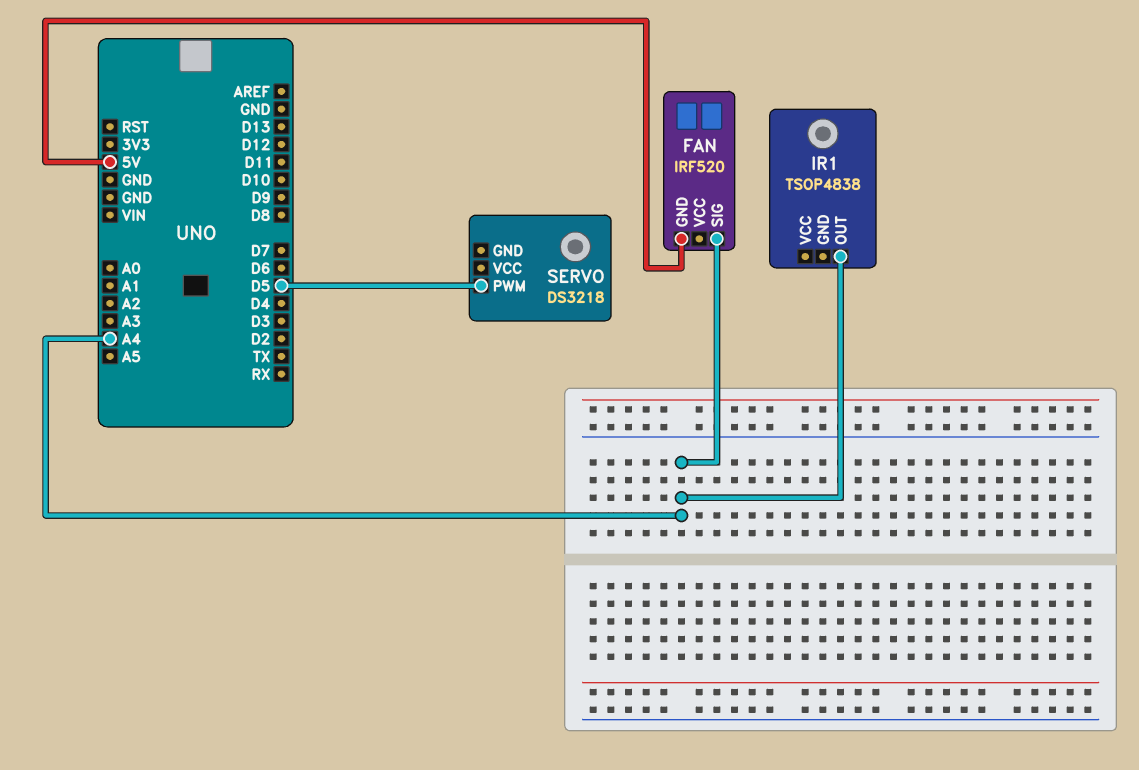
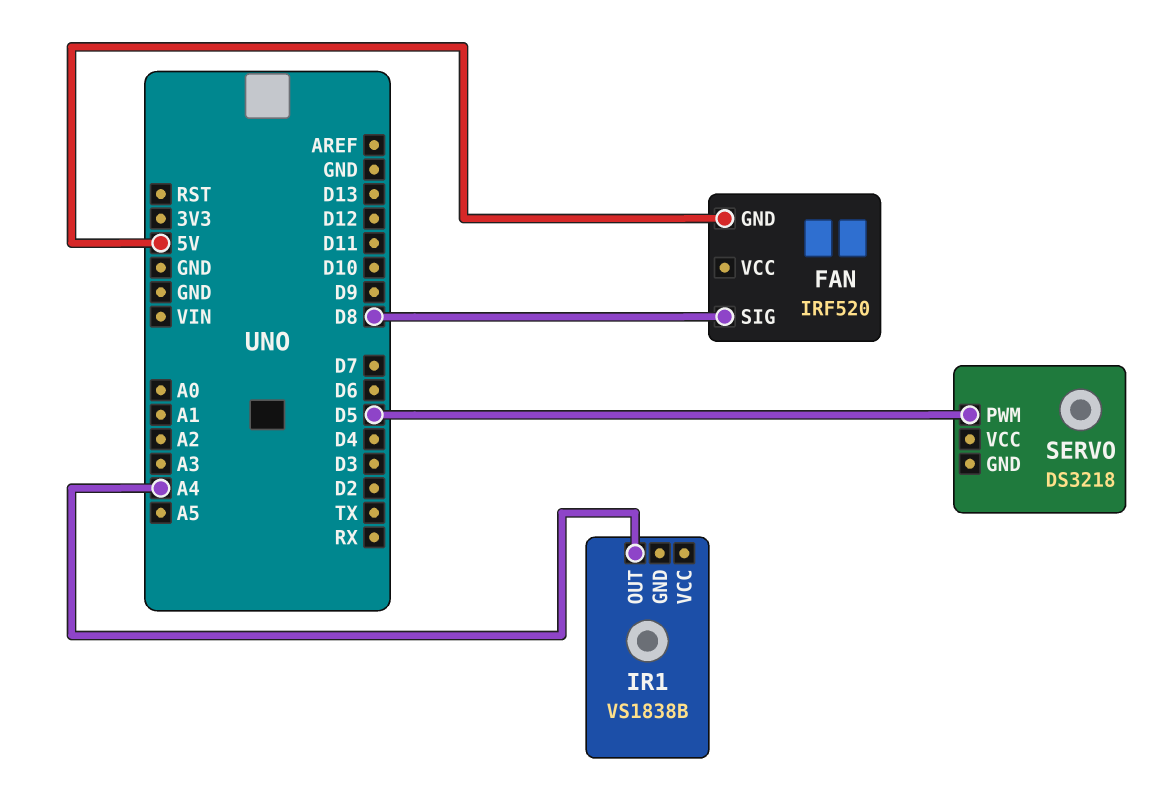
FAN pin SIG: A4 -> D8
IR1: TSOP4838 -> VS1838B

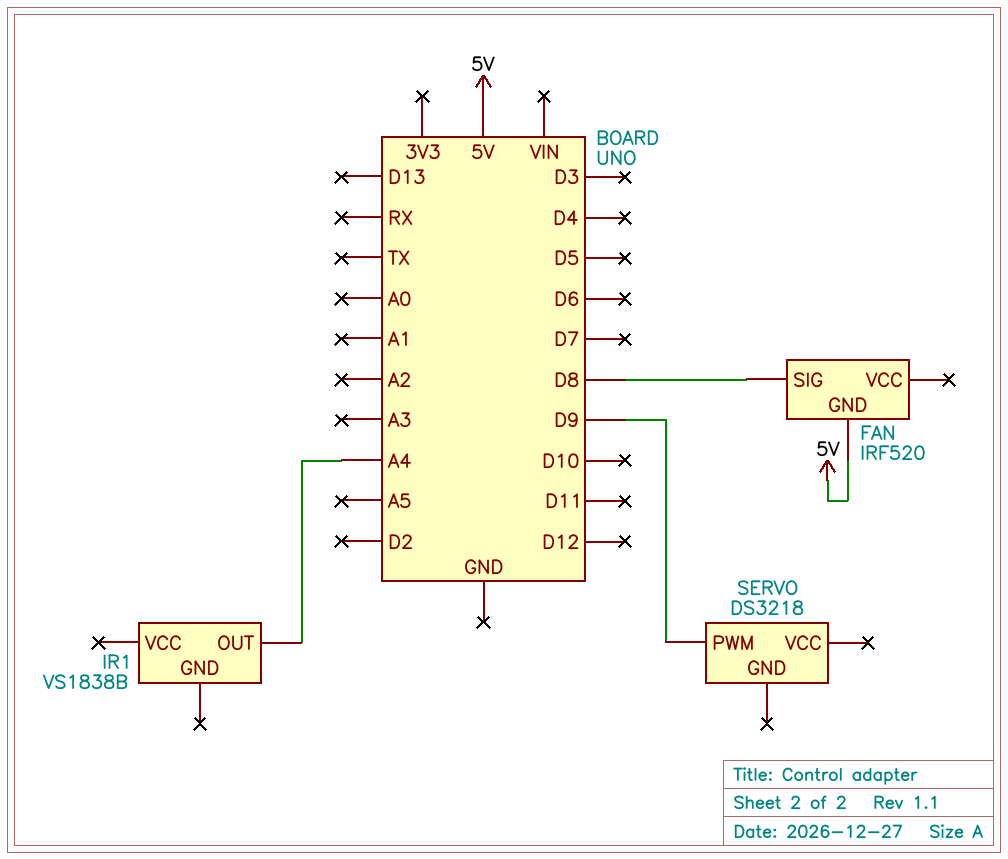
SERVO pin PWM: D5 -> D9

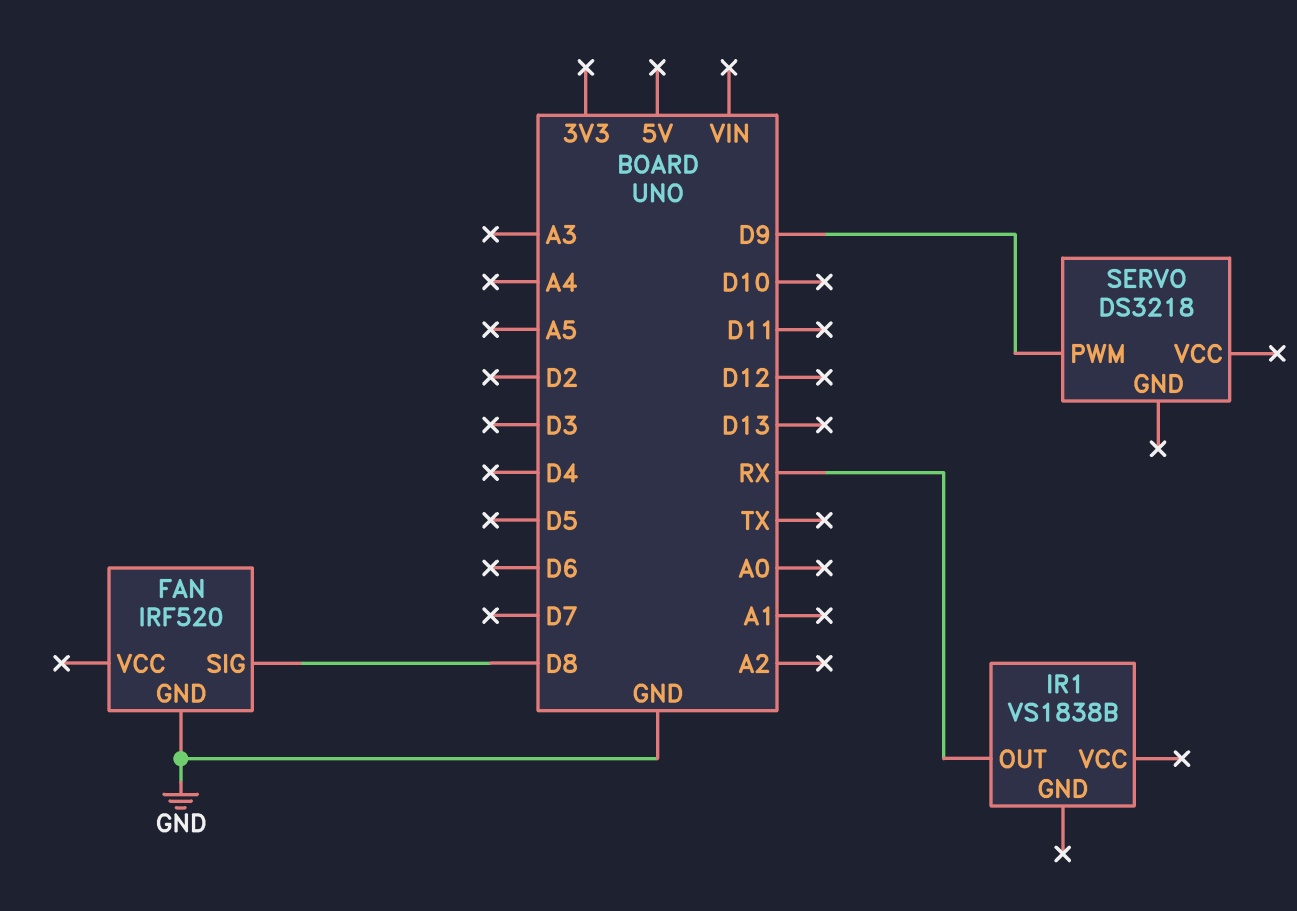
FAN pin GND: 5V -> GND
IR1 pin OUT: A4 -> RX

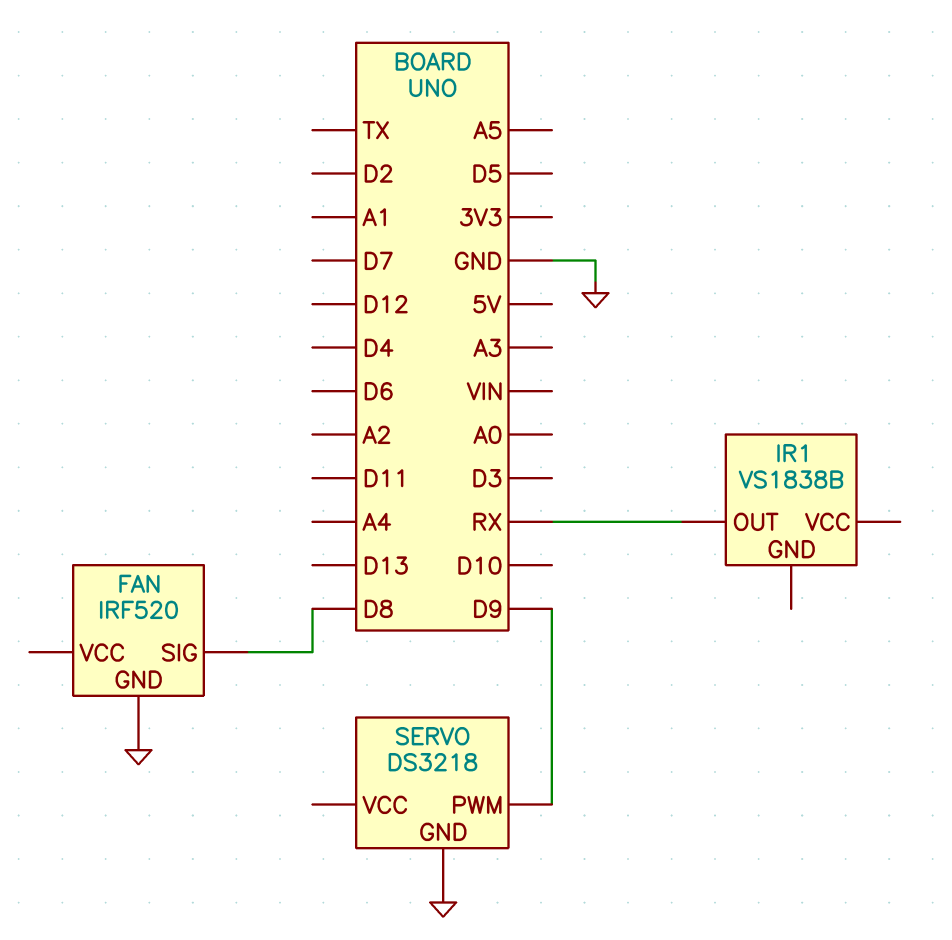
SERVO pin GND: none -> GND

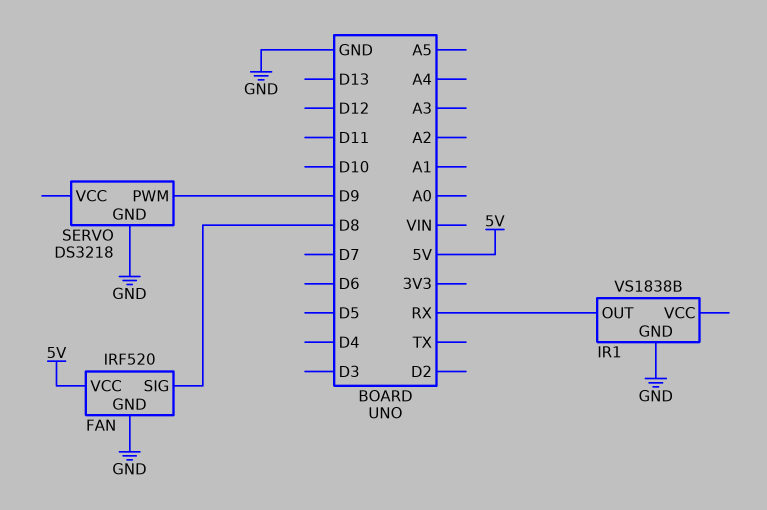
FAN pin VCC: none -> 5V
IR1 pin GND: none -> GND

